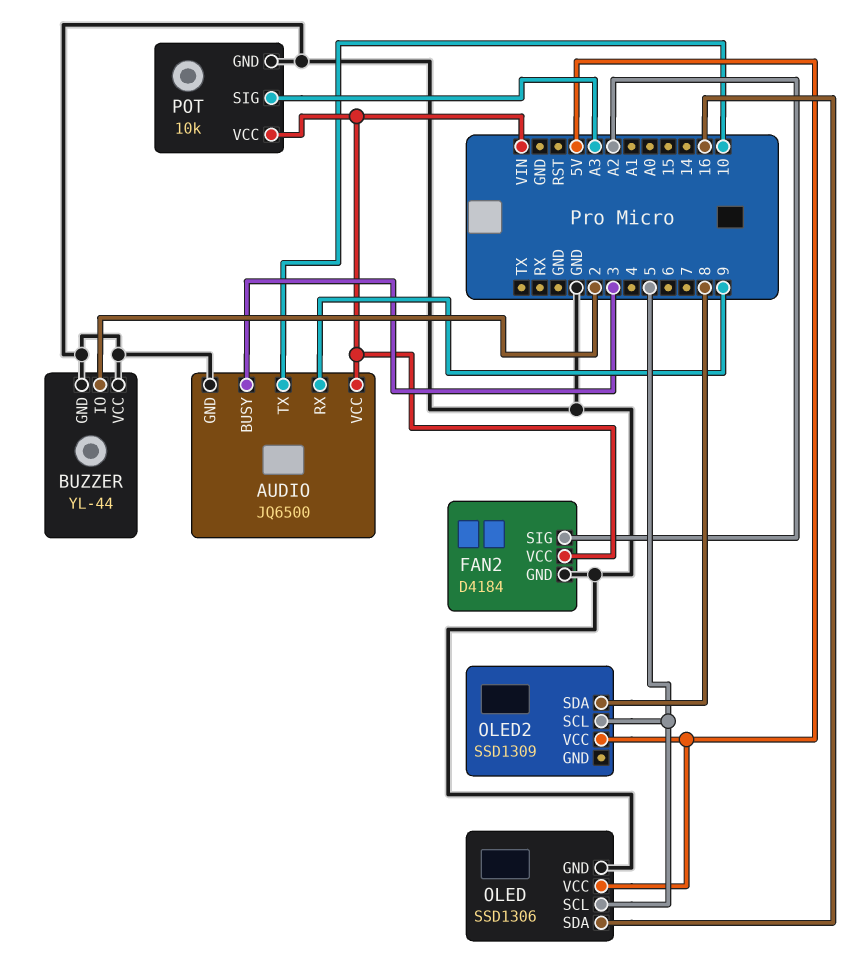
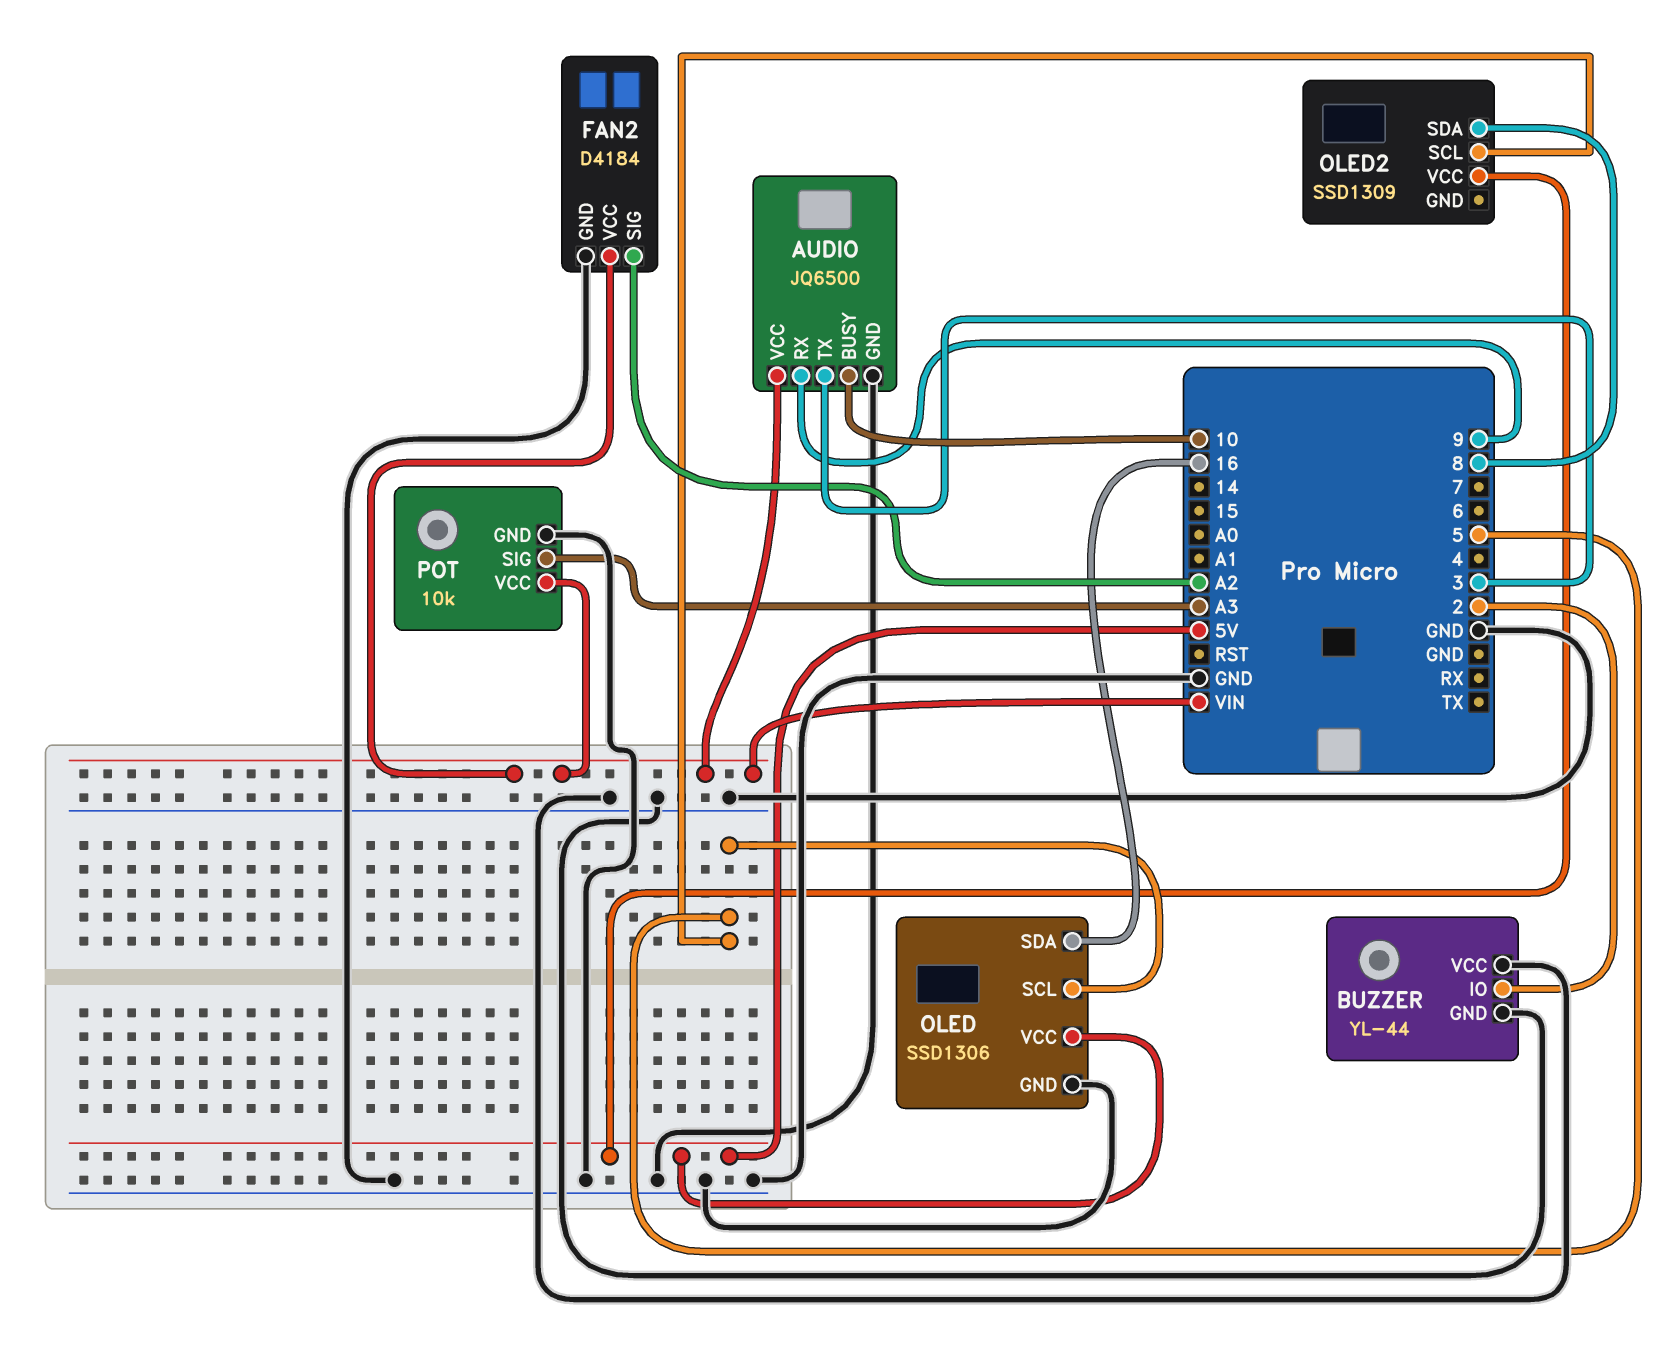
AUDIO pin BUSY: 3 -> 10
AUDIO pin TX: 10 -> 3

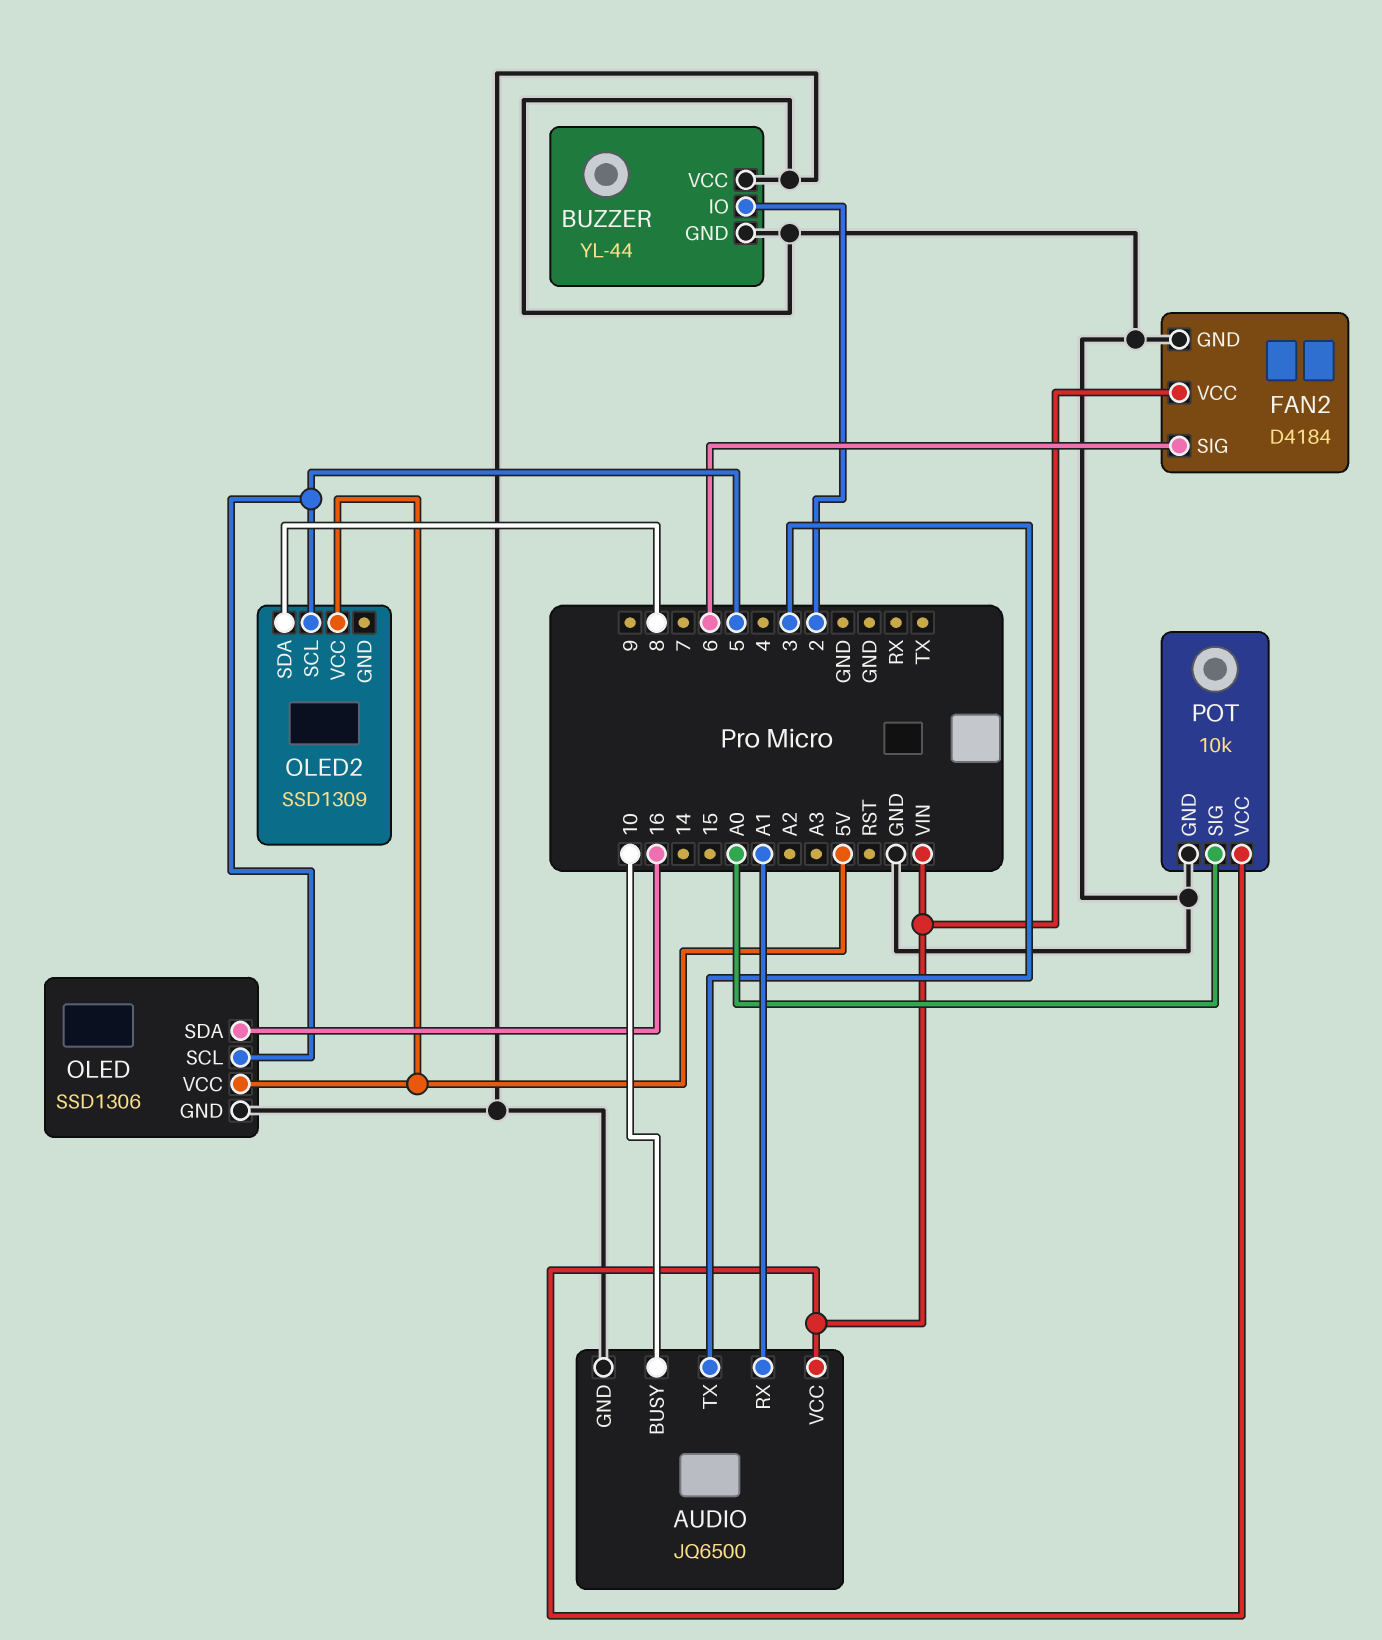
AUDIO pin RX: 9 -> A1
FAN2 pin SIG: A2 -> 6
POT pin SIG: A3 -> A0

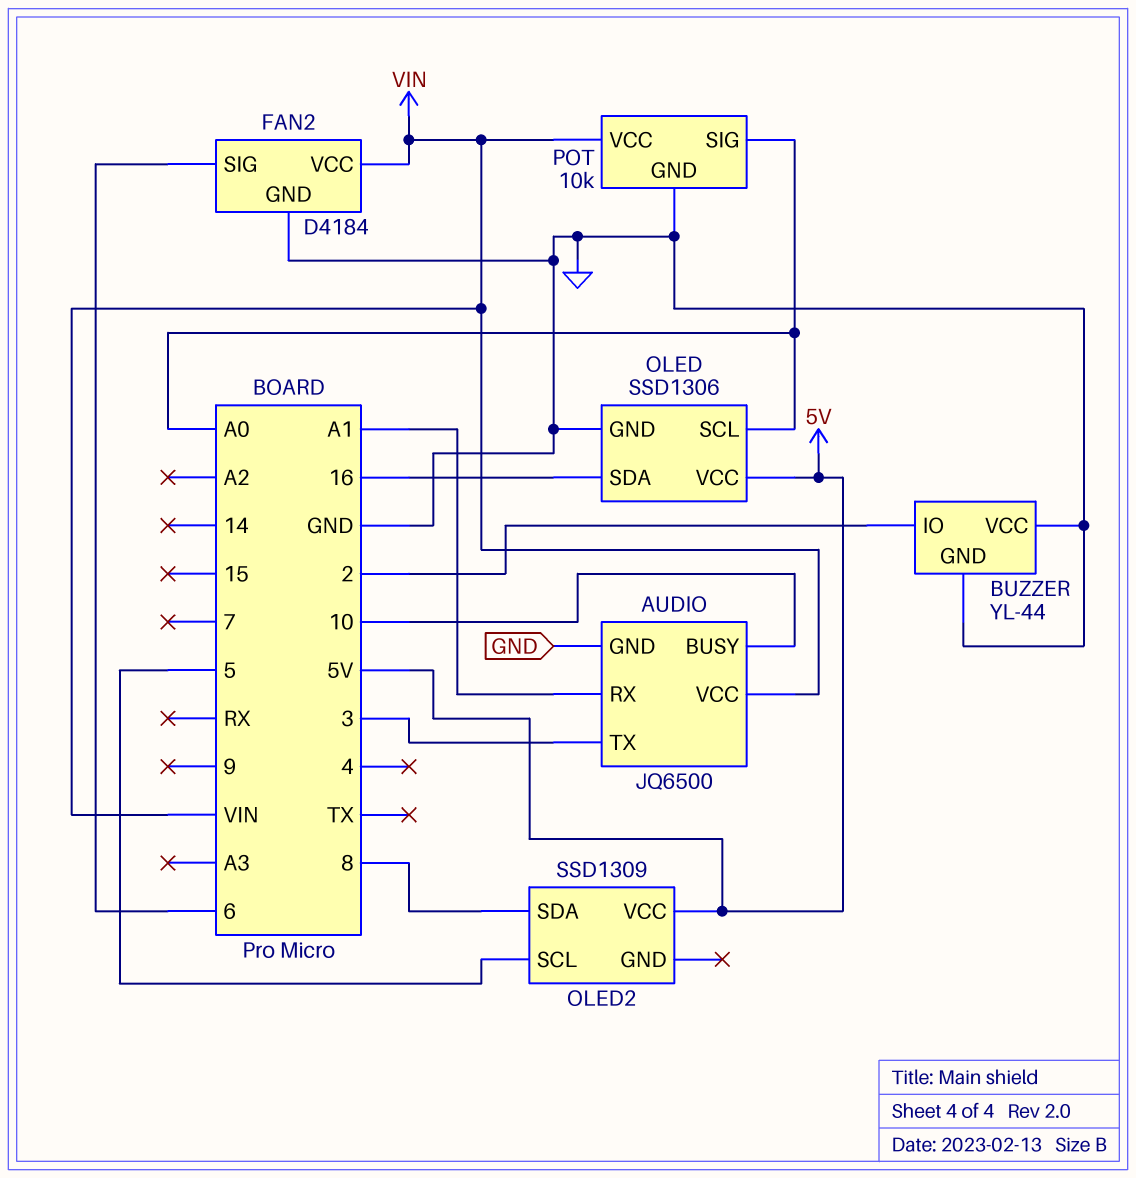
OLED pin SCL: 5 -> A0

